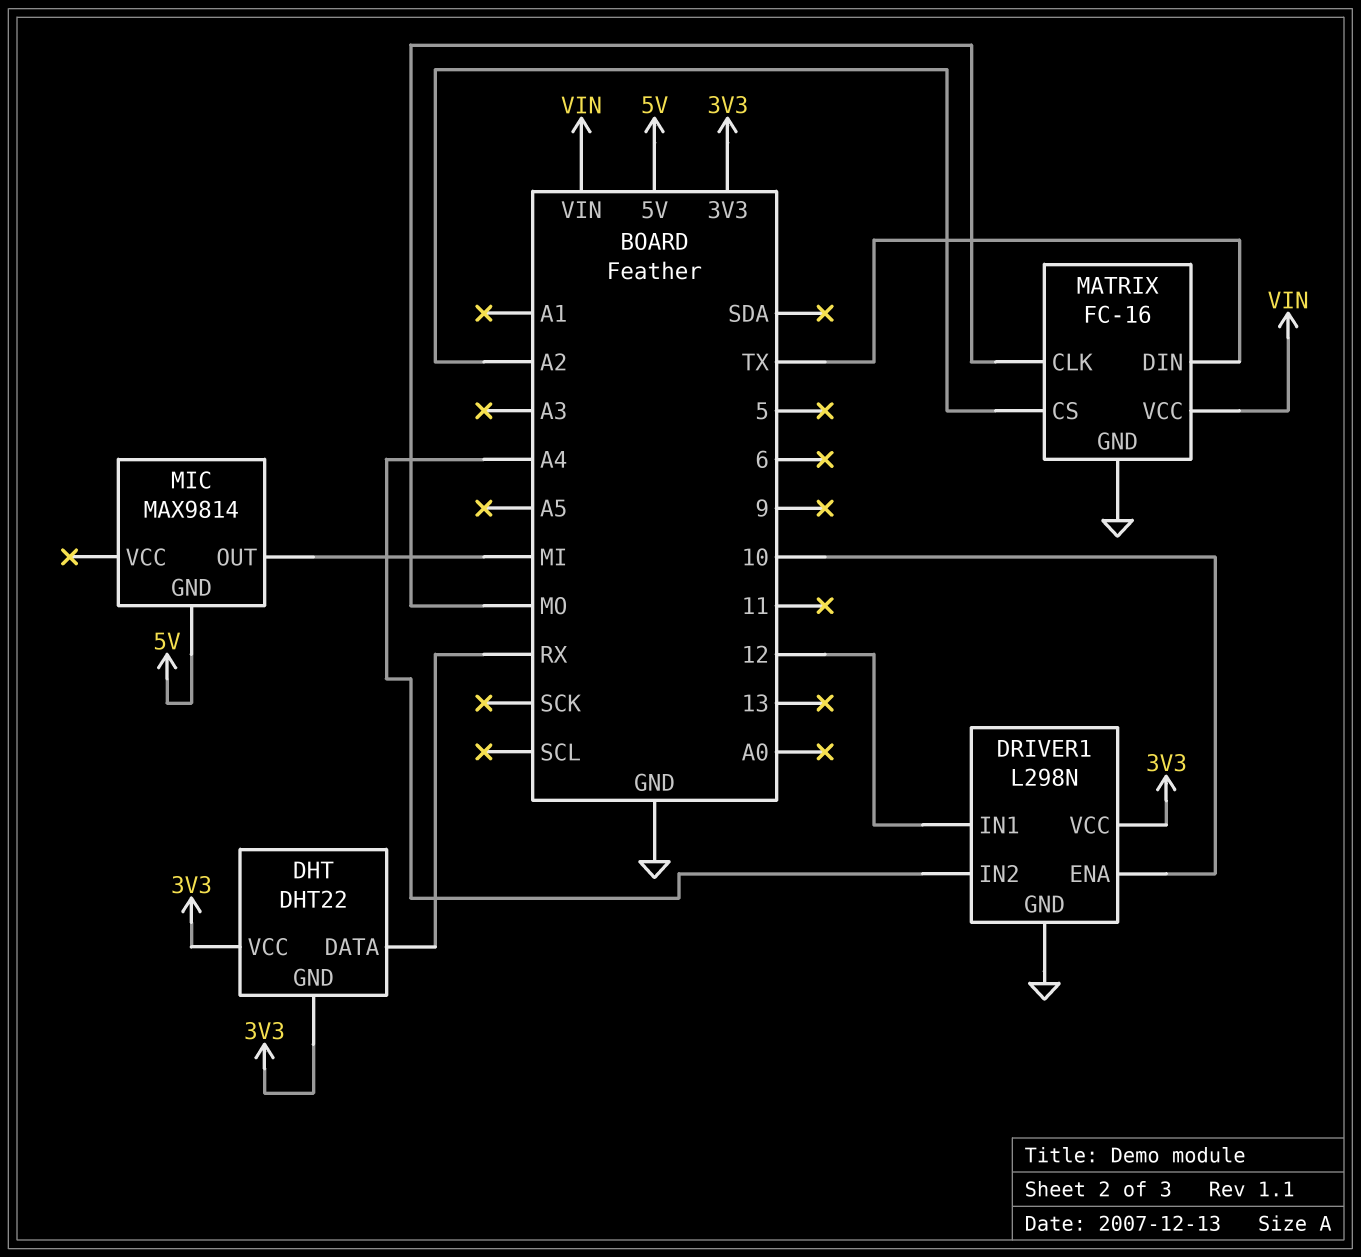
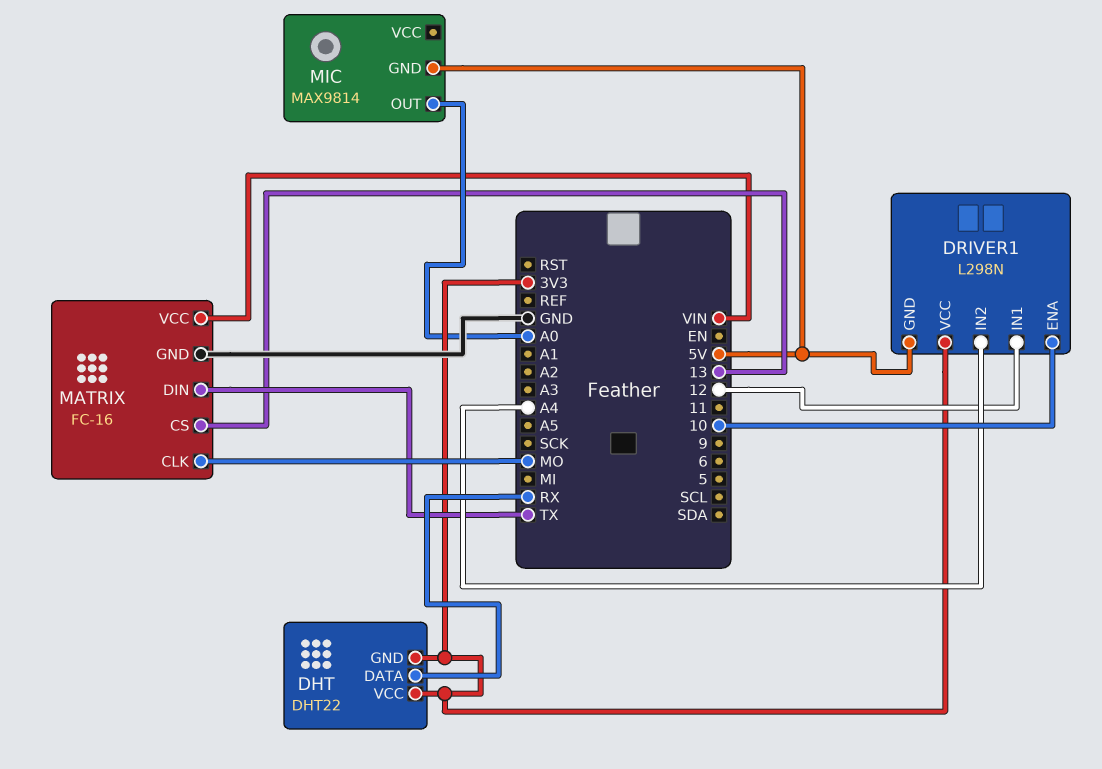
DRIVER1 pin GND: GND -> 5V
MATRIX pin CS: A2 -> 13
MIC pin OUT: MI -> A0

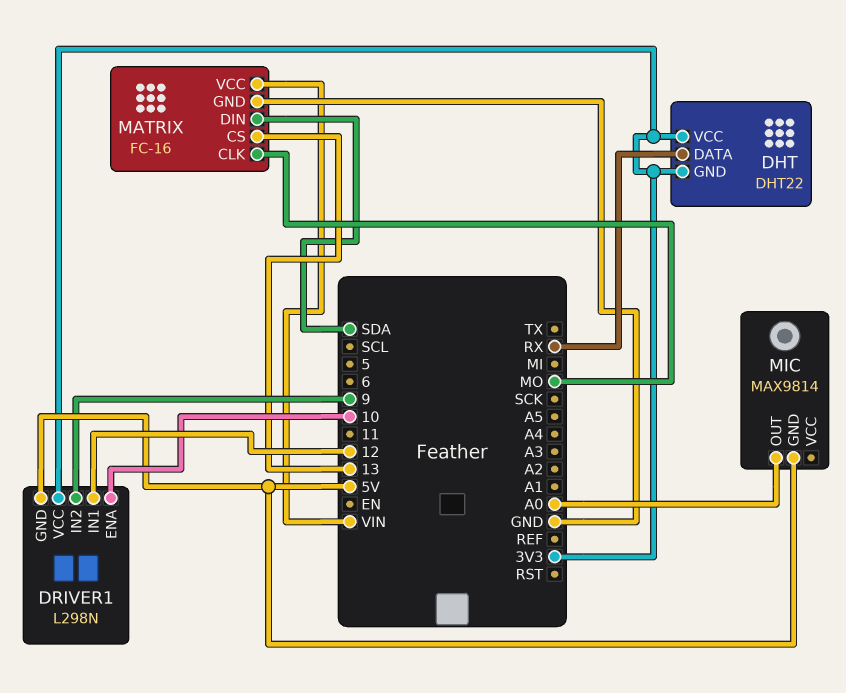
DRIVER1 pin IN2: A4 -> 9
MATRIX pin DIN: TX -> SDA

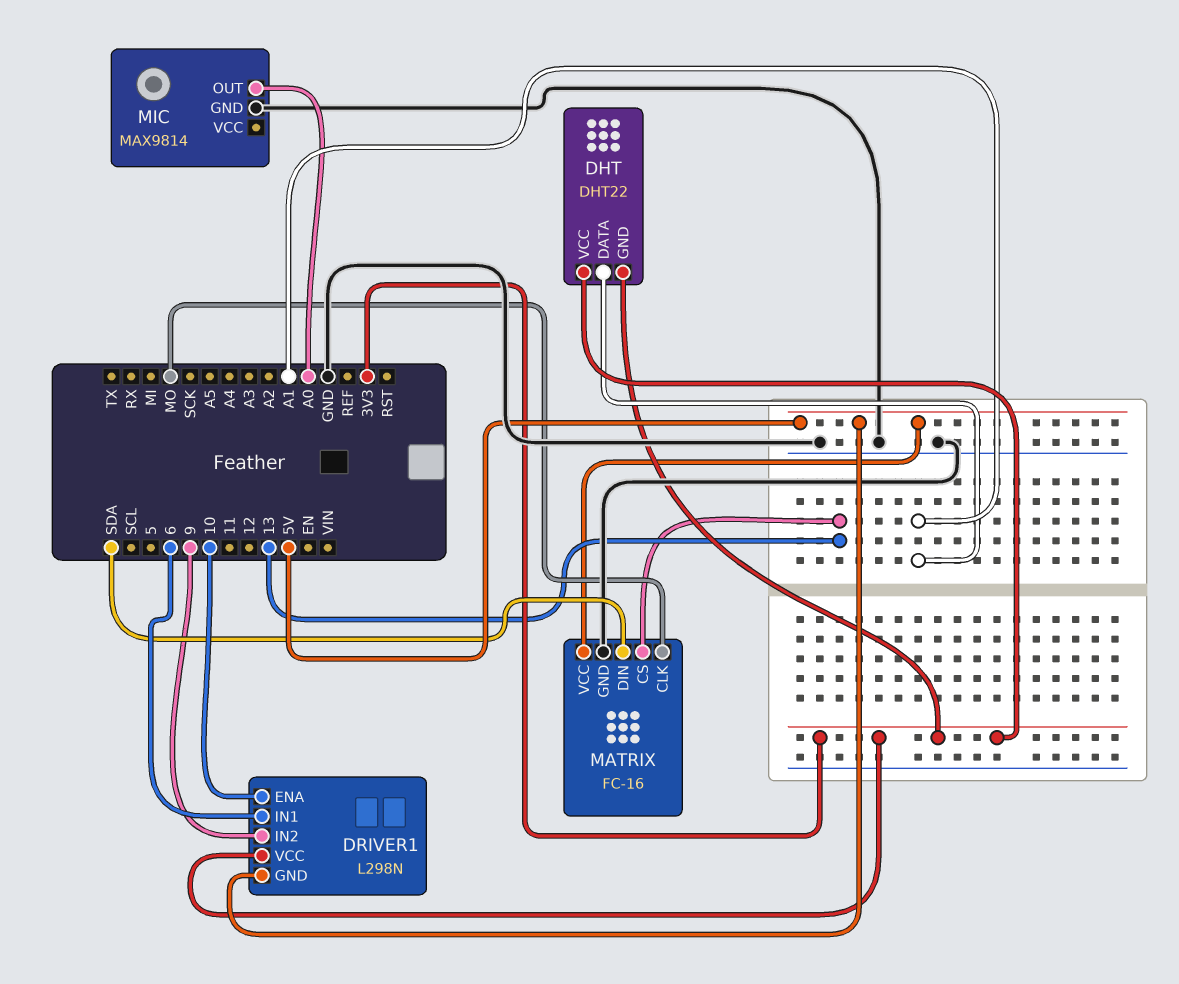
DHT pin DATA: RX -> A1
DRIVER1 pin IN1: 12 -> 6
MATRIX pin VCC: VIN -> 5V
MIC pin GND: 5V -> GND

